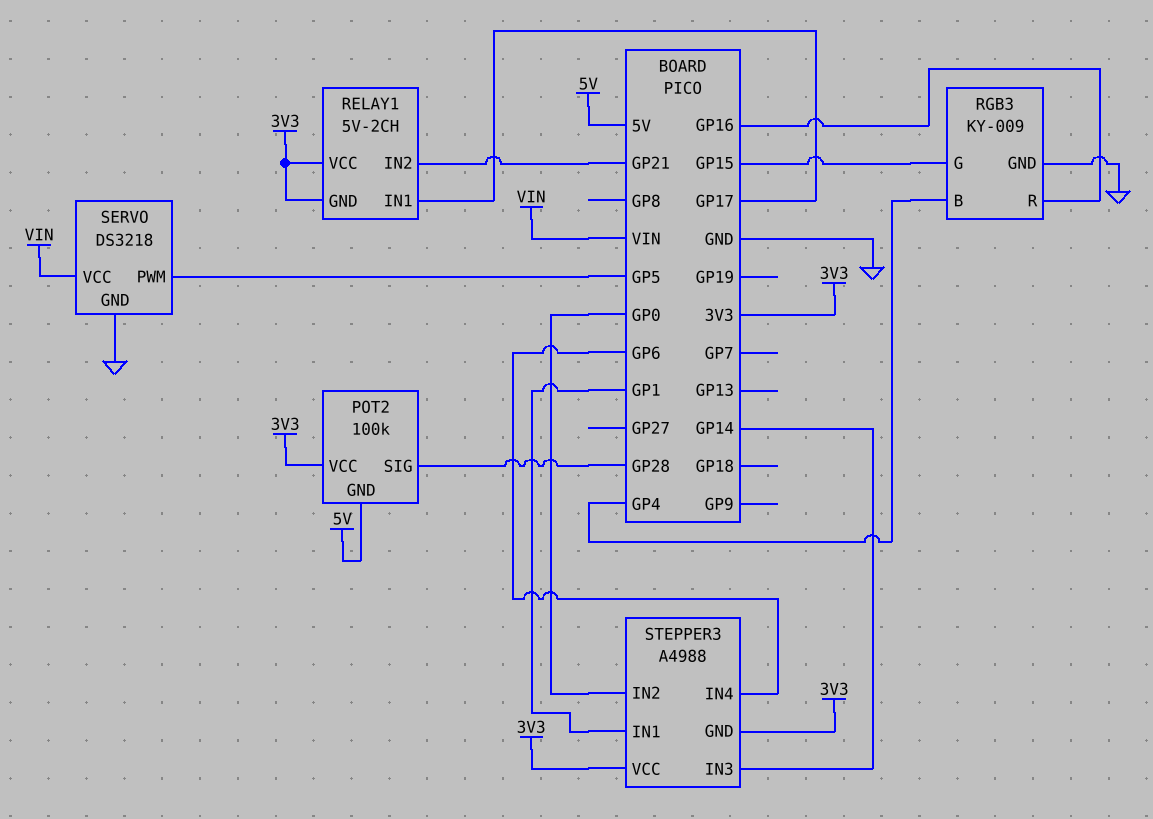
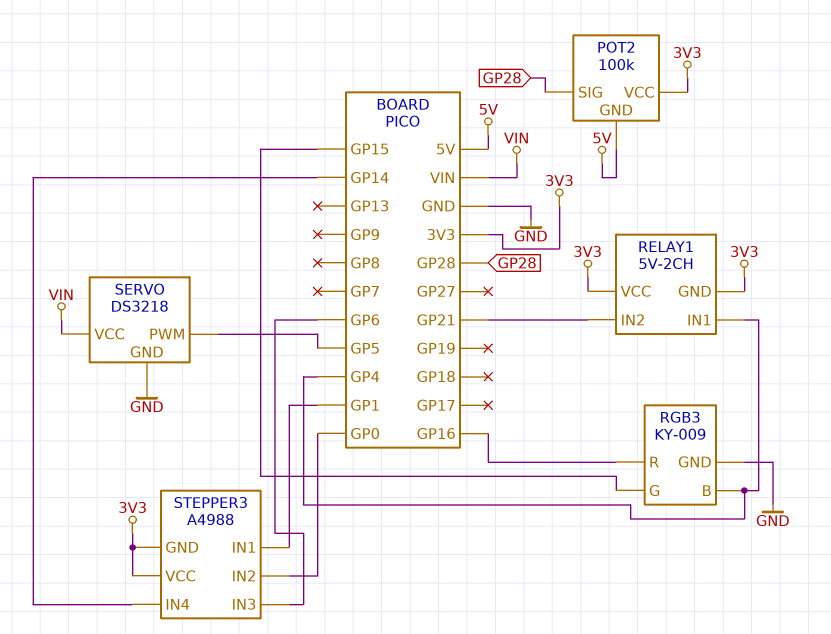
RELAY1 pin IN1: GP17 -> GP4
STEPPER3 pin IN3: GP14 -> GP6
STEPPER3 pin IN4: GP6 -> GP14

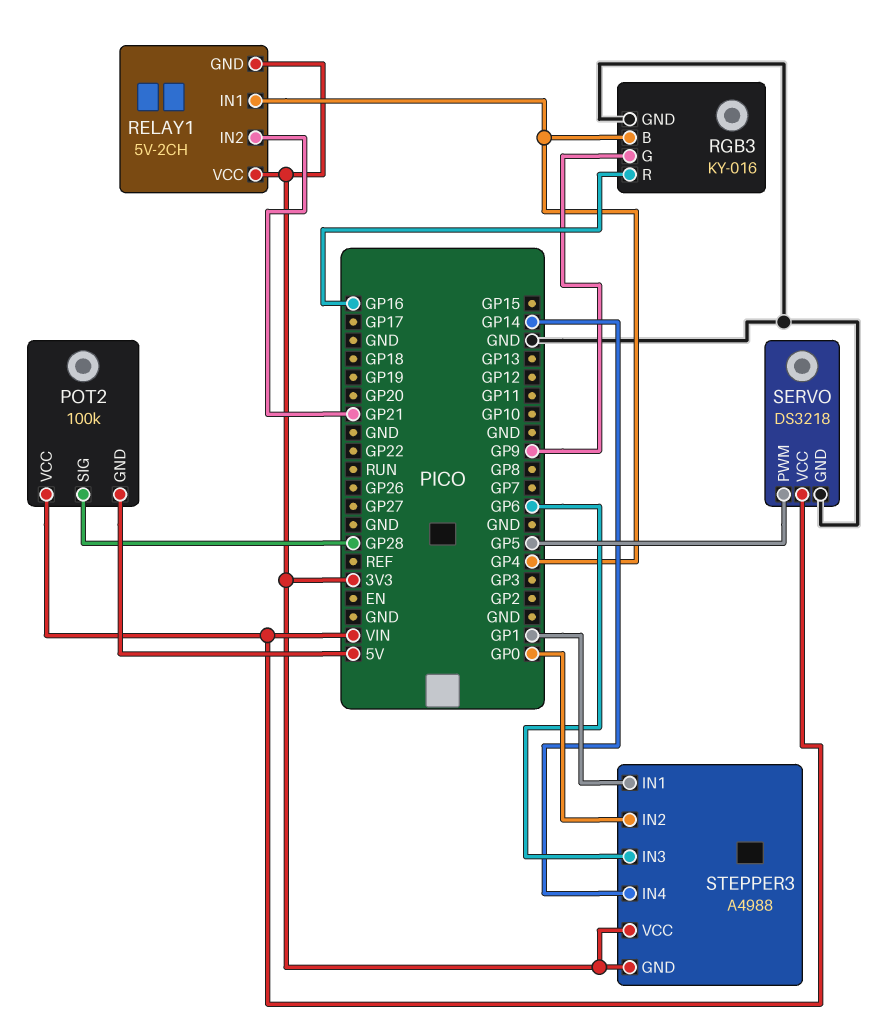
POT2 pin VCC: 3V3 -> VIN
RGB3: KY-009 -> KY-016
RGB3 pin G: GP15 -> GP9

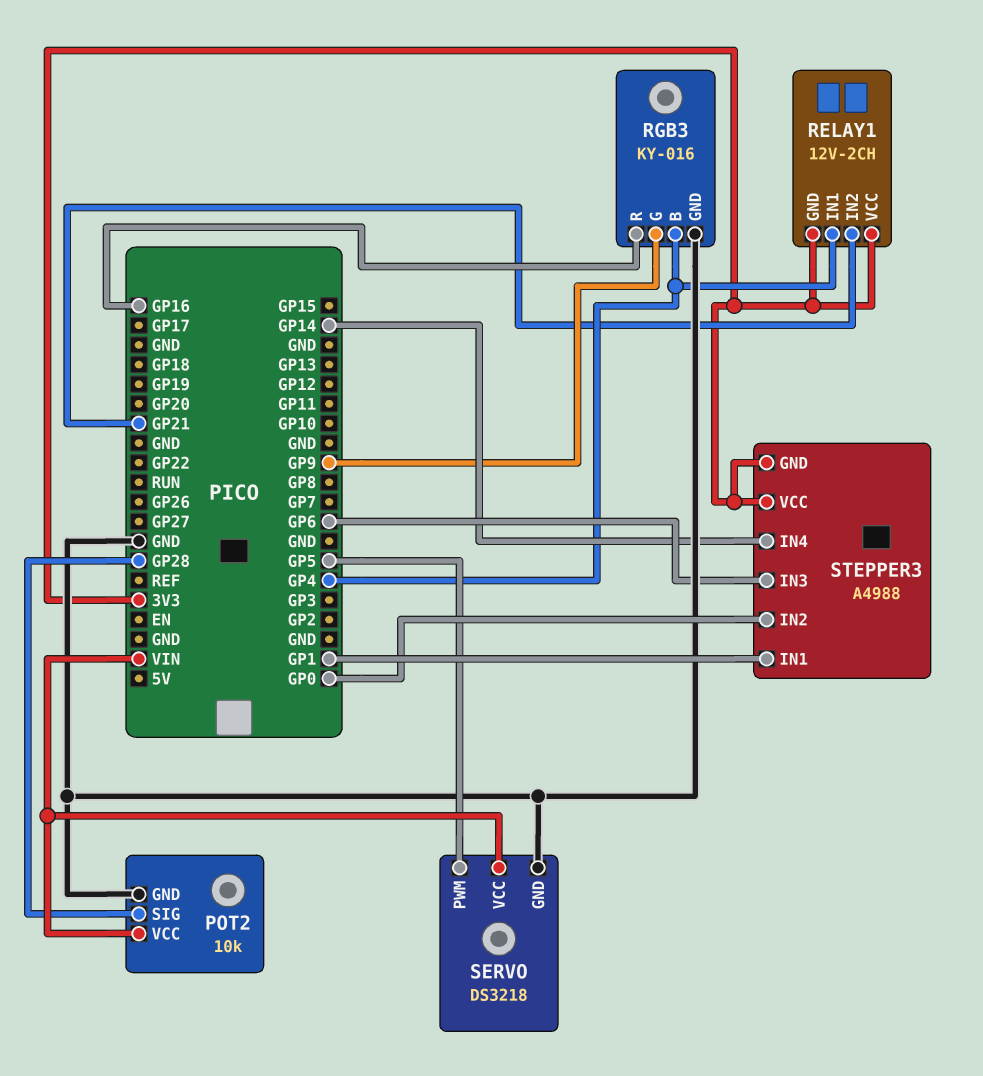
POT2: 100k -> 10k
POT2 pin GND: 5V -> GND
RELAY1: 5V-2CH -> 12V-2CH

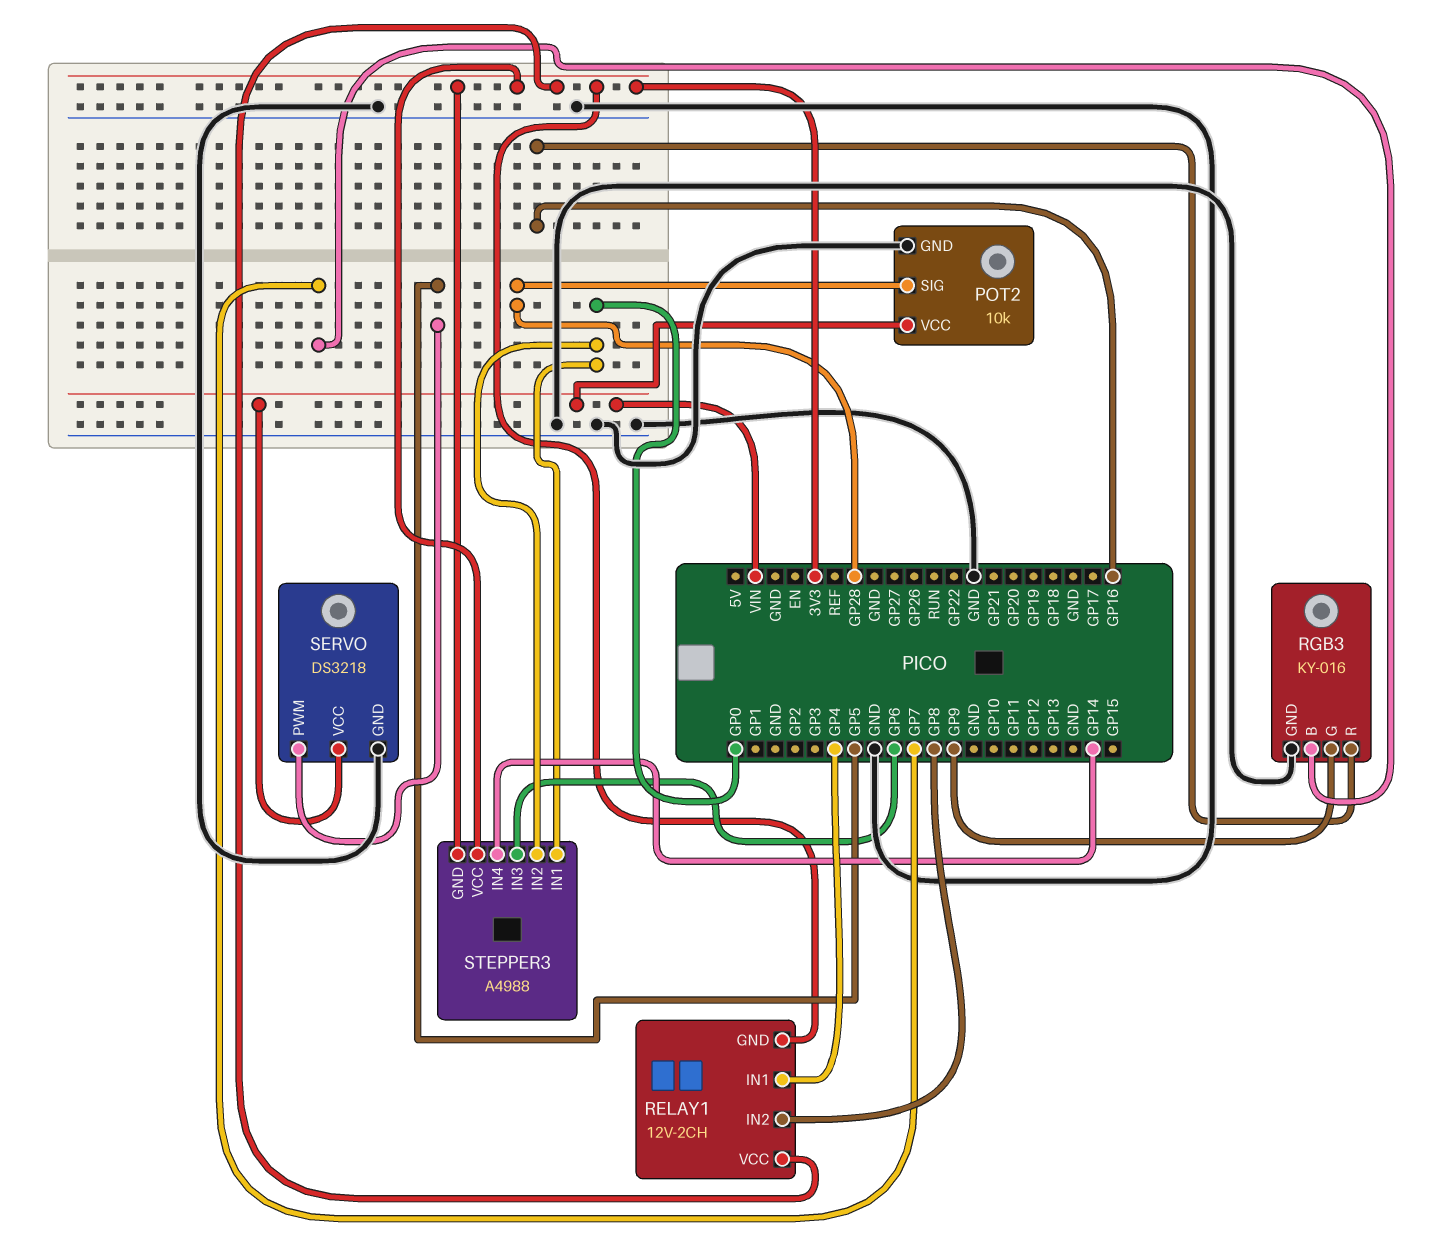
RELAY1 pin IN2: GP21 -> GP8
RGB3 pin B: GP4 -> GP7
STEPPER3 pin IN1: GP1 -> GP0

